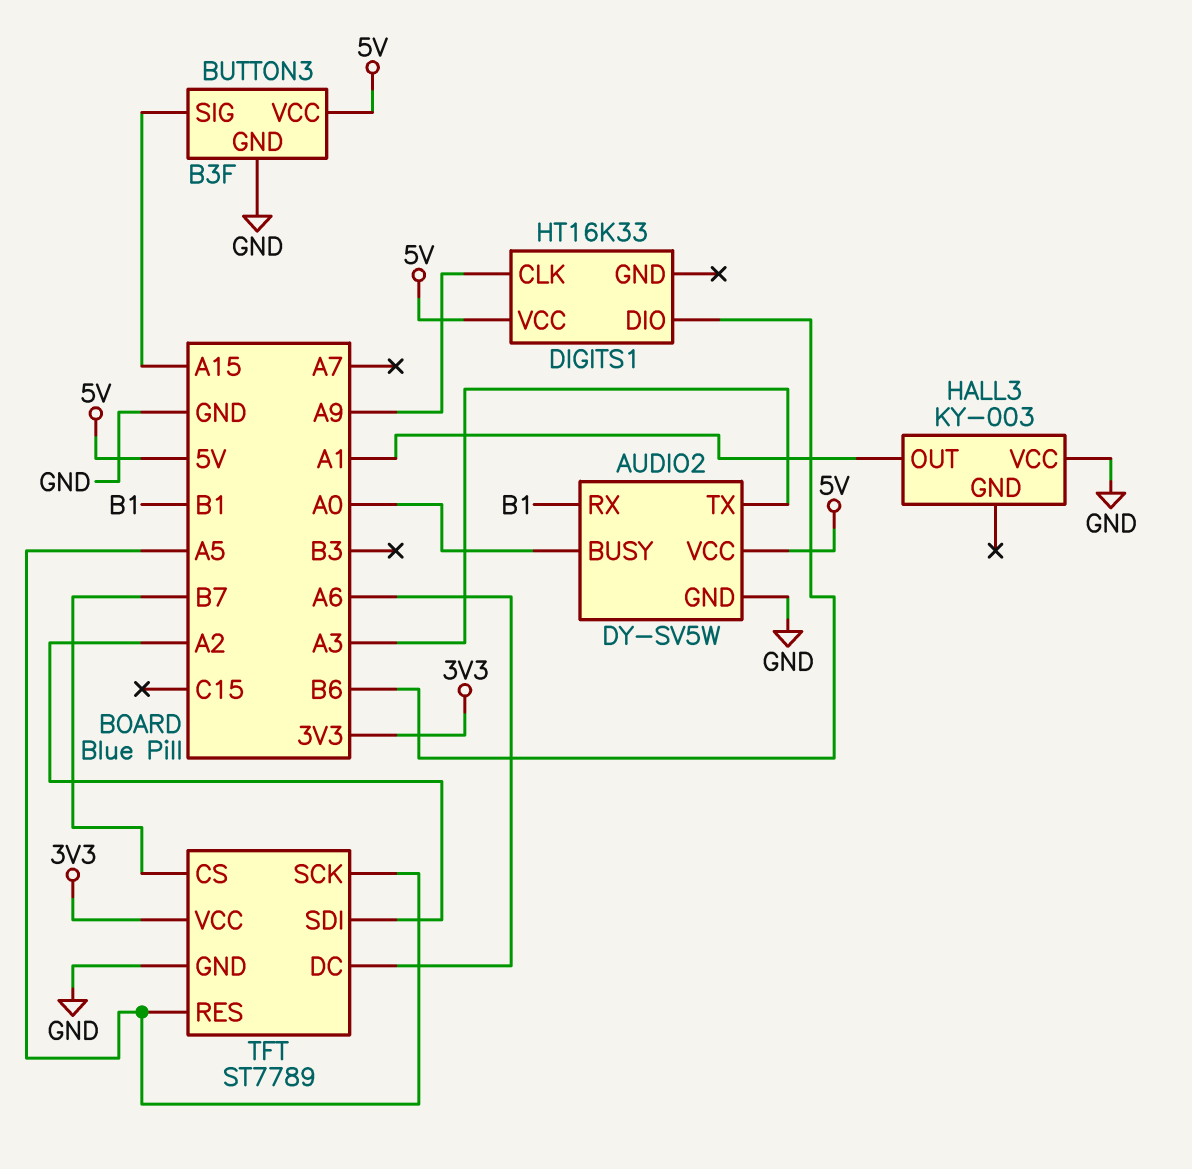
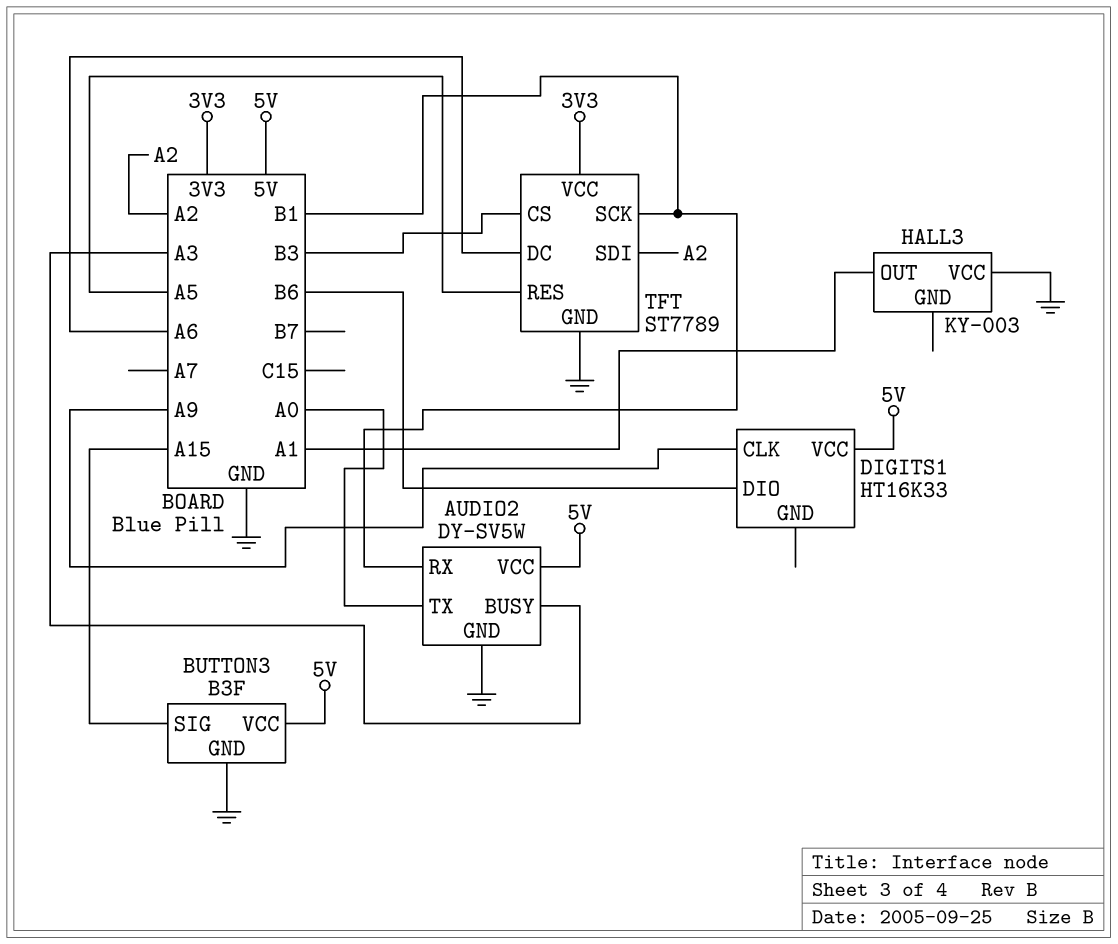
AUDIO2 pin BUSY: A0 -> A3
AUDIO2 pin TX: A3 -> A0
TFT pin CS: B7 -> B3
TFT pin SCK: A5 -> B1

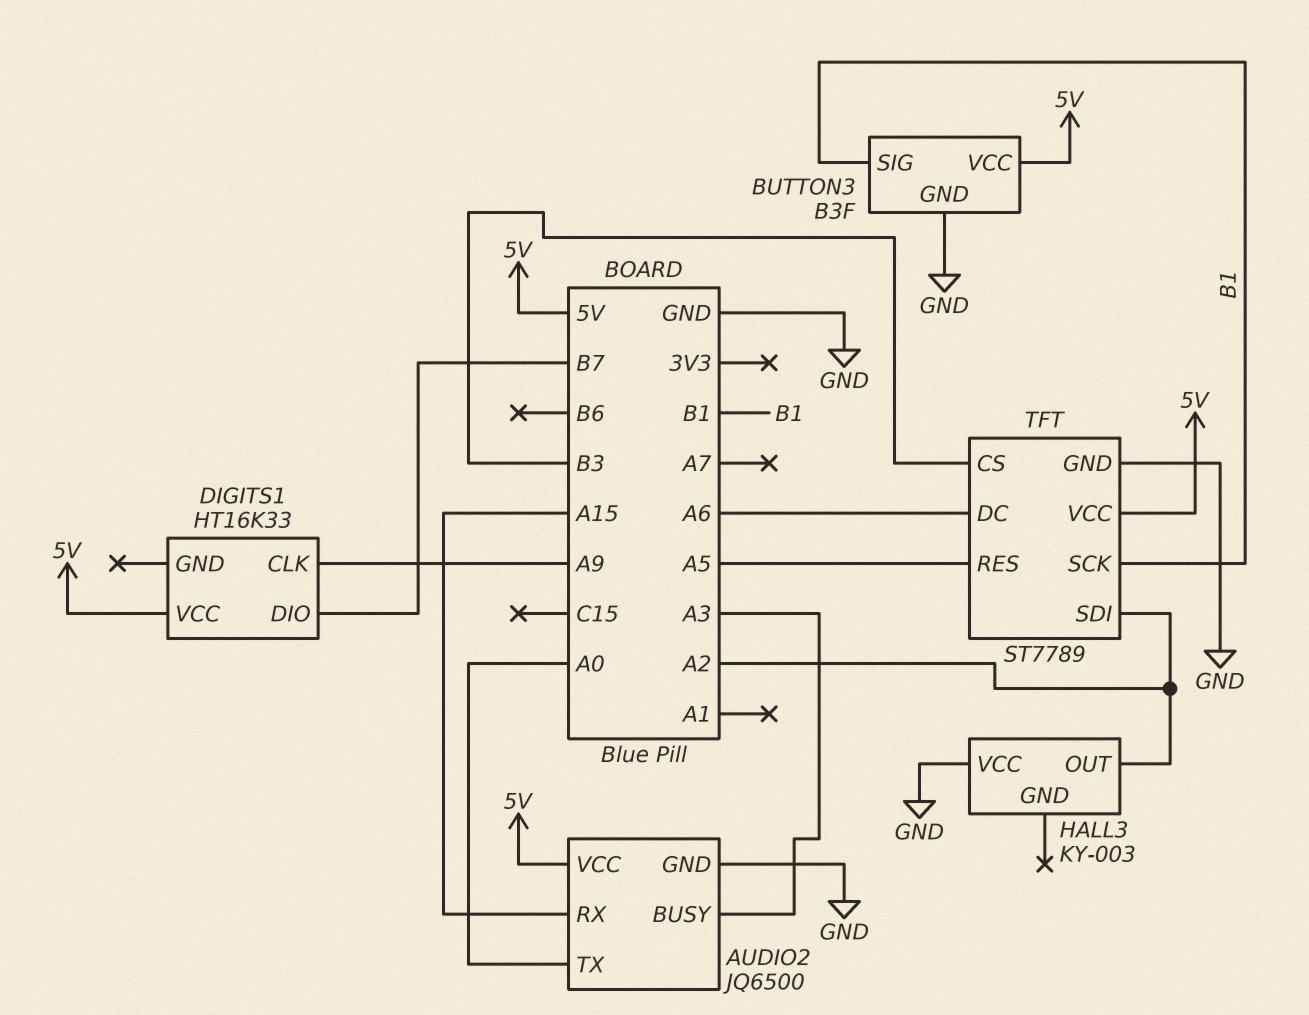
AUDIO2: DY-SV5W -> JQ6500
AUDIO2 pin RX: B1 -> A15
BUTTON3 pin SIG: A15 -> B1
DIGITS1 pin DIO: B6 -> B7
HALL3 pin OUT: A1 -> A2
TFT pin VCC: 3V3 -> 5V

